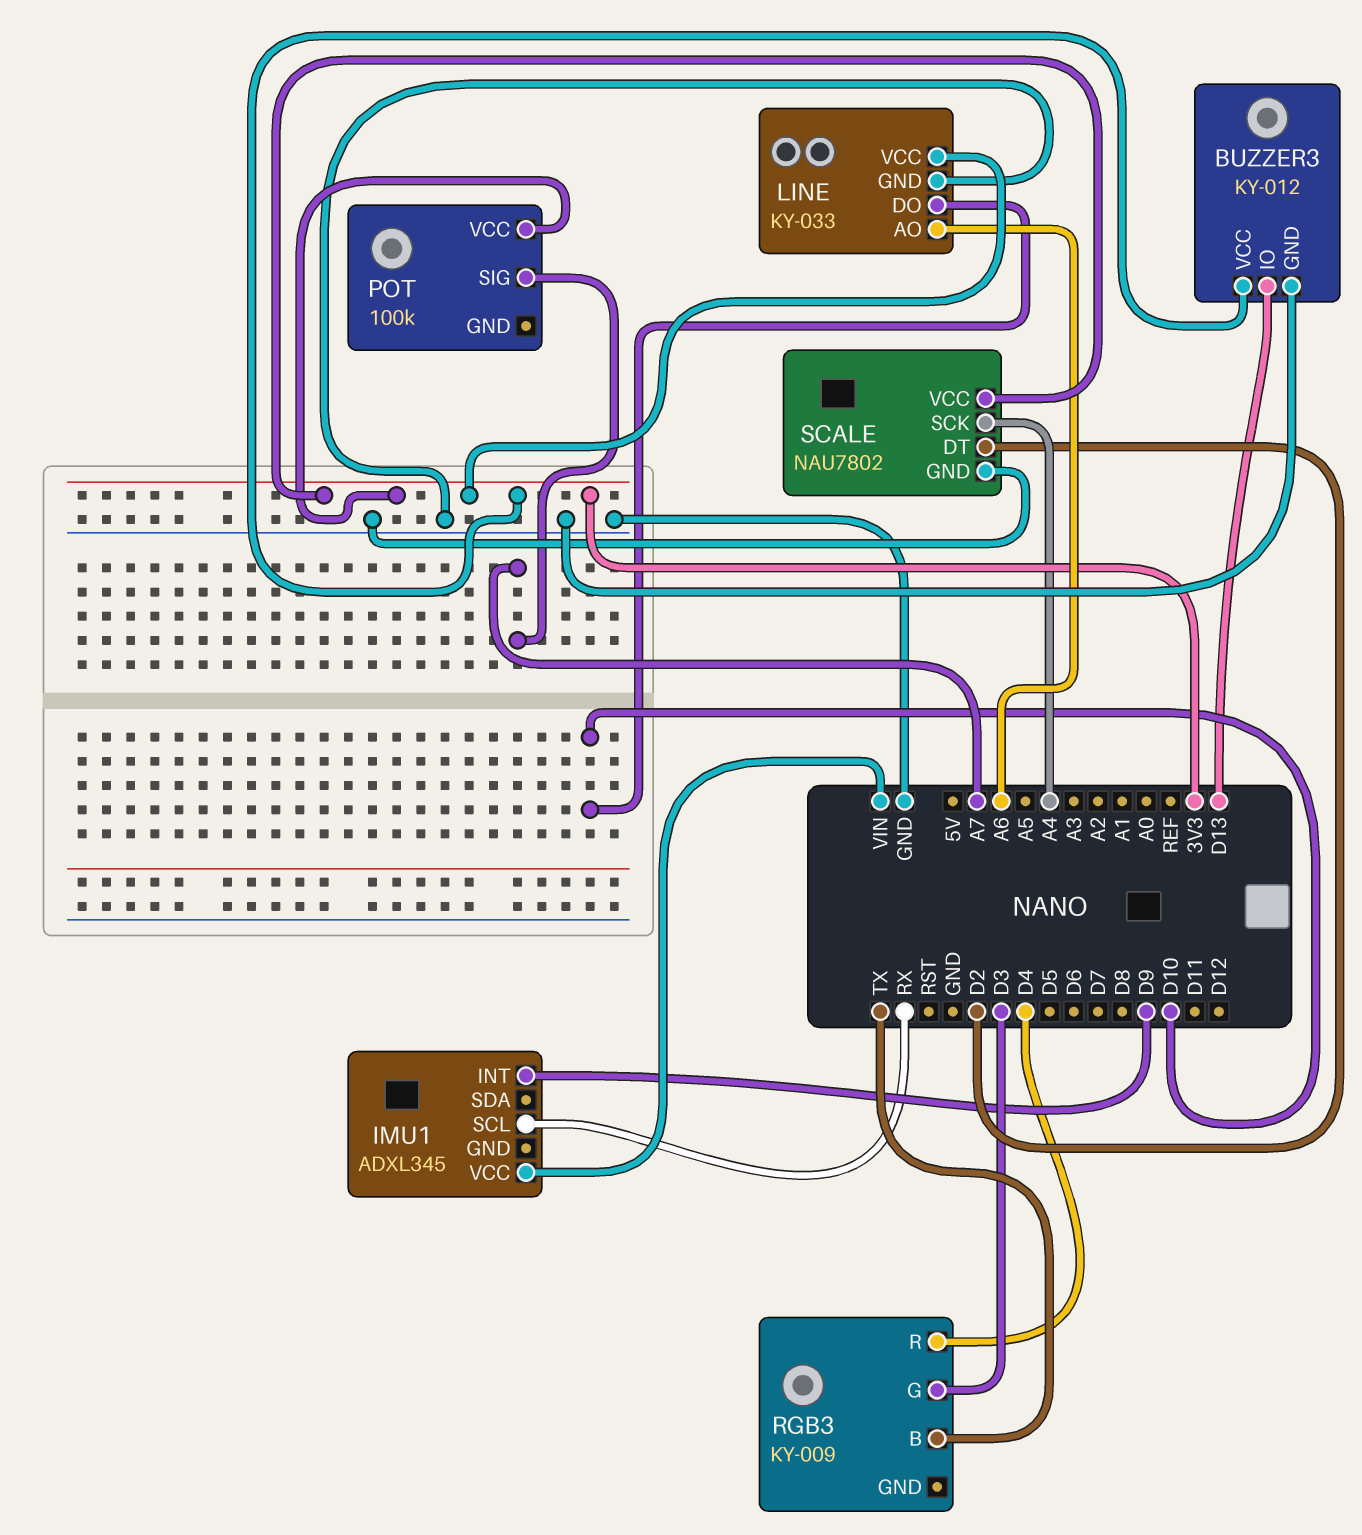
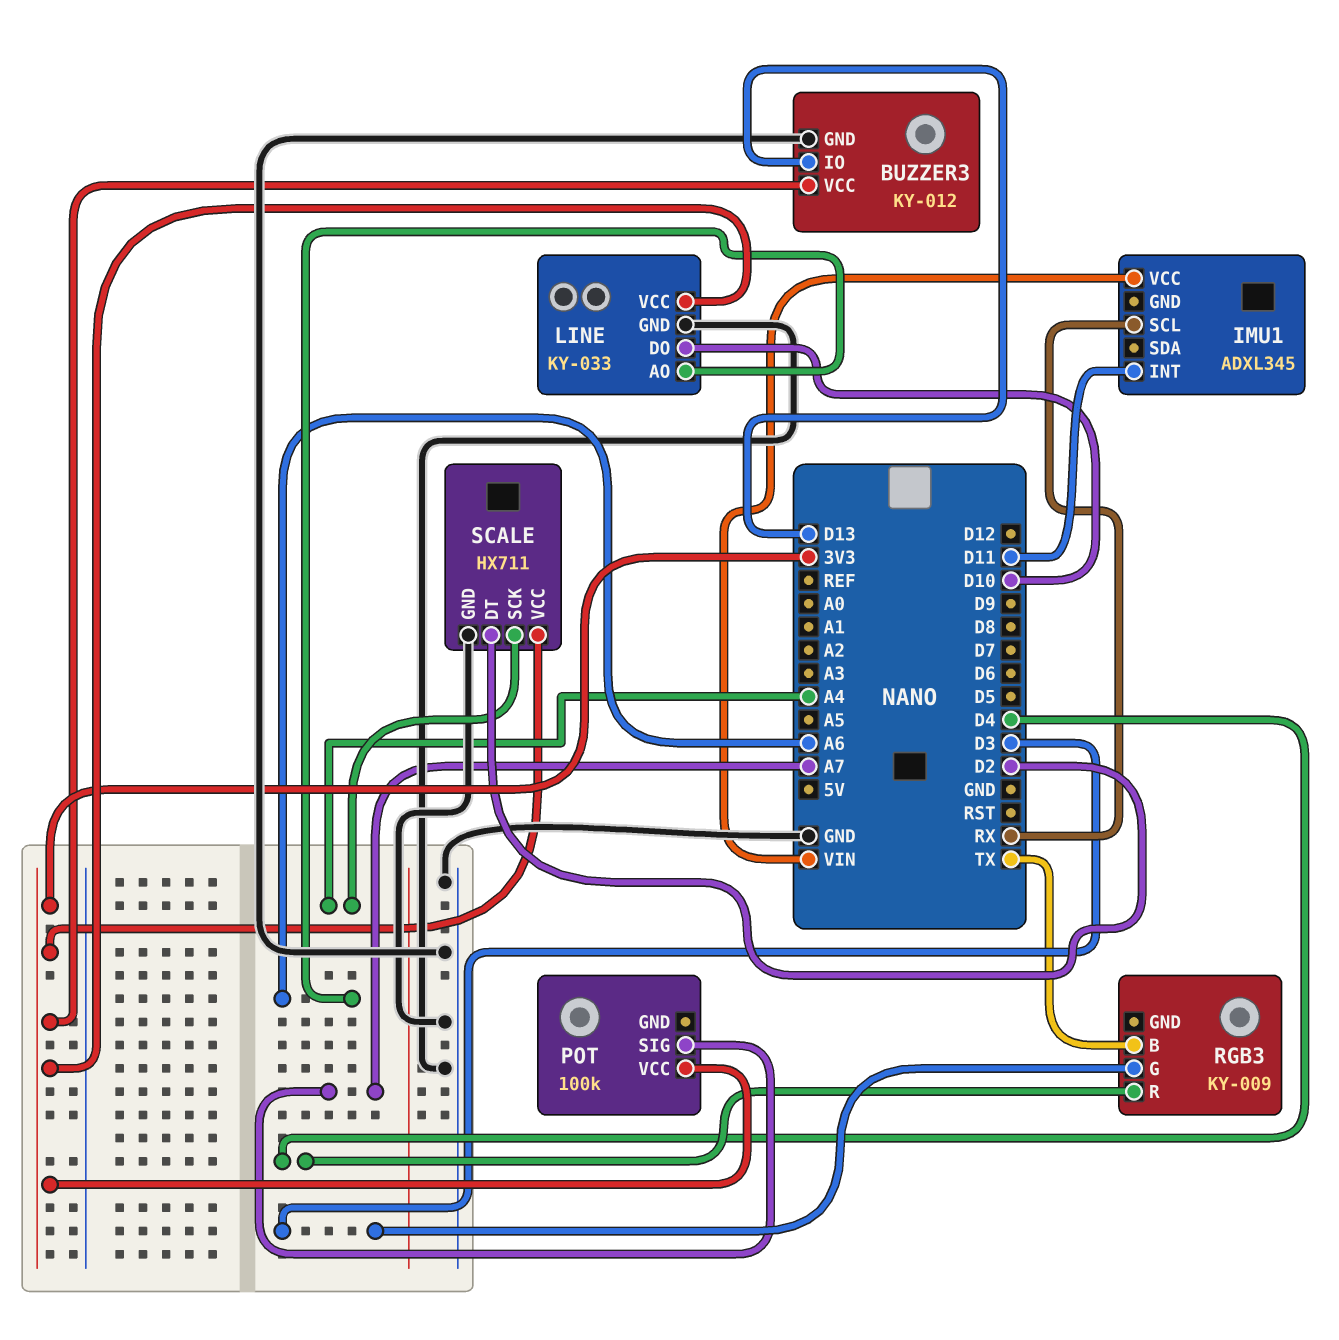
IMU1 pin INT: D9 -> D11
SCALE: NAU7802 -> HX711

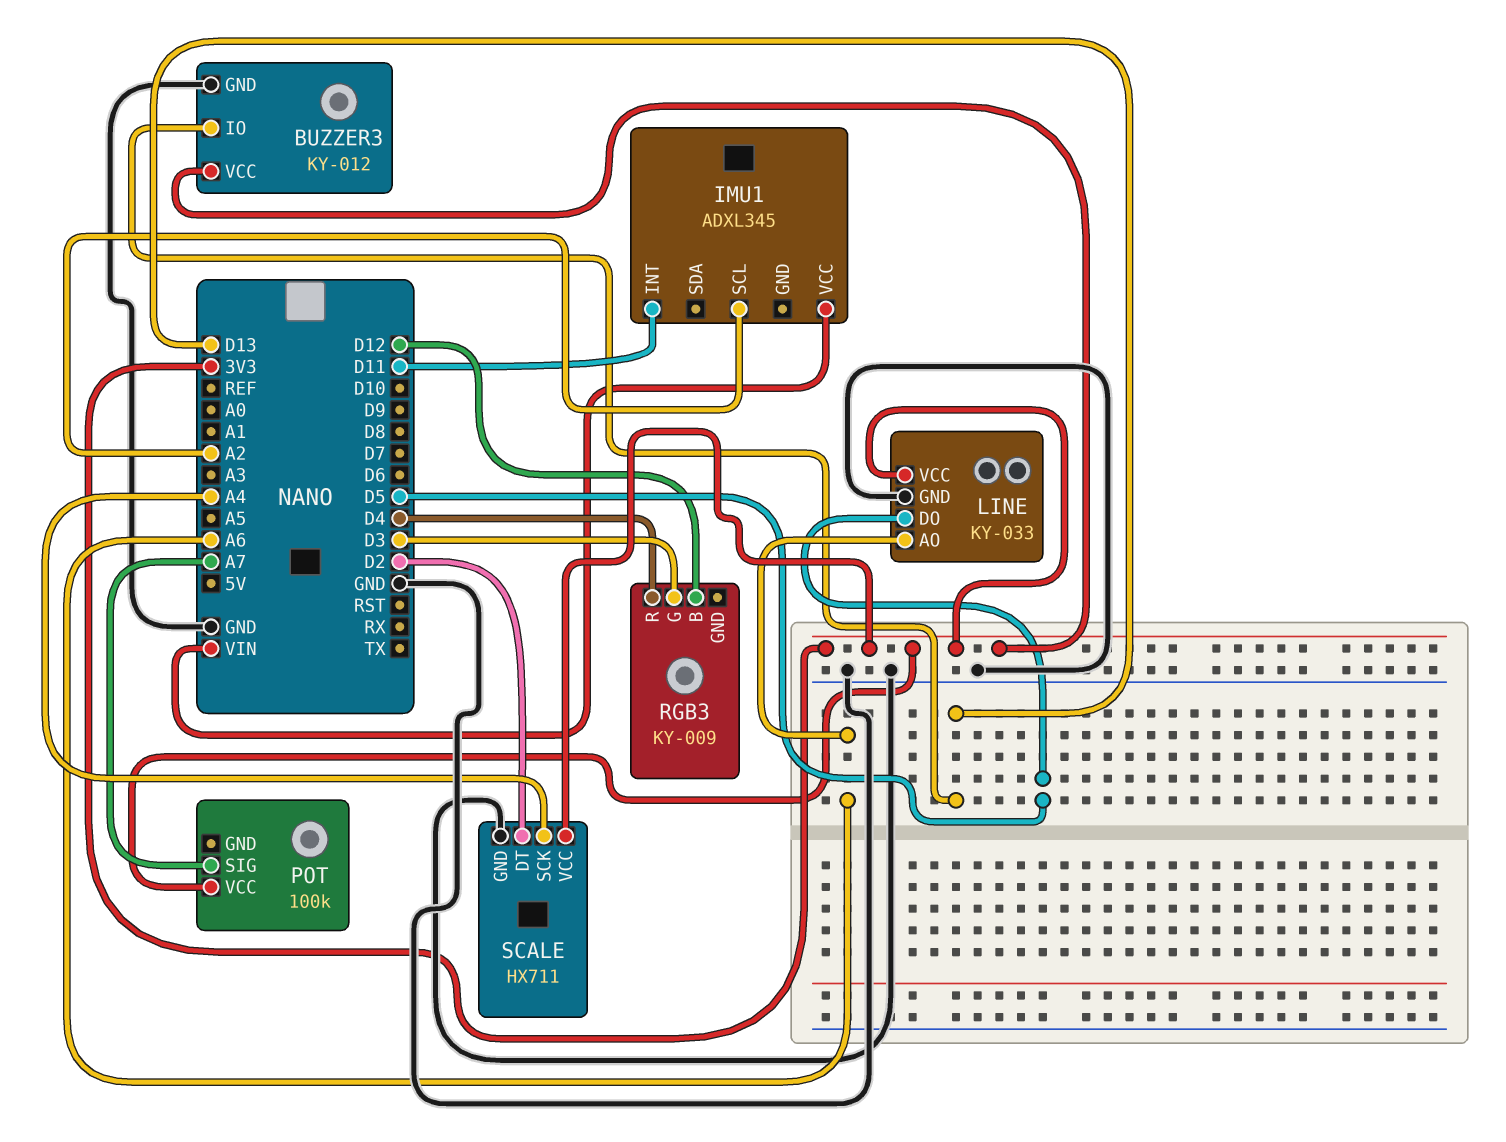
IMU1 pin SCL: RX -> A2
LINE pin DO: D10 -> D5
RGB3 pin B: TX -> D12

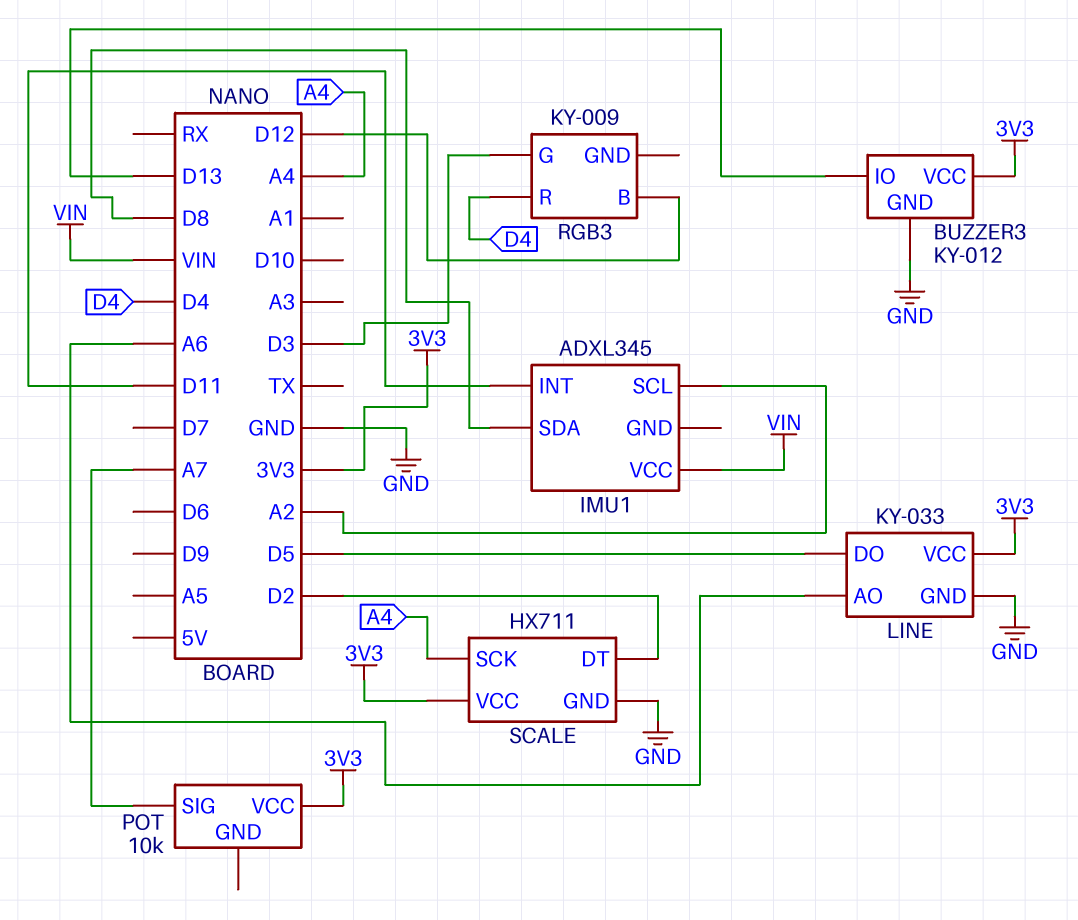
IMU1 pin SDA: none -> D8
POT: 100k -> 10k

